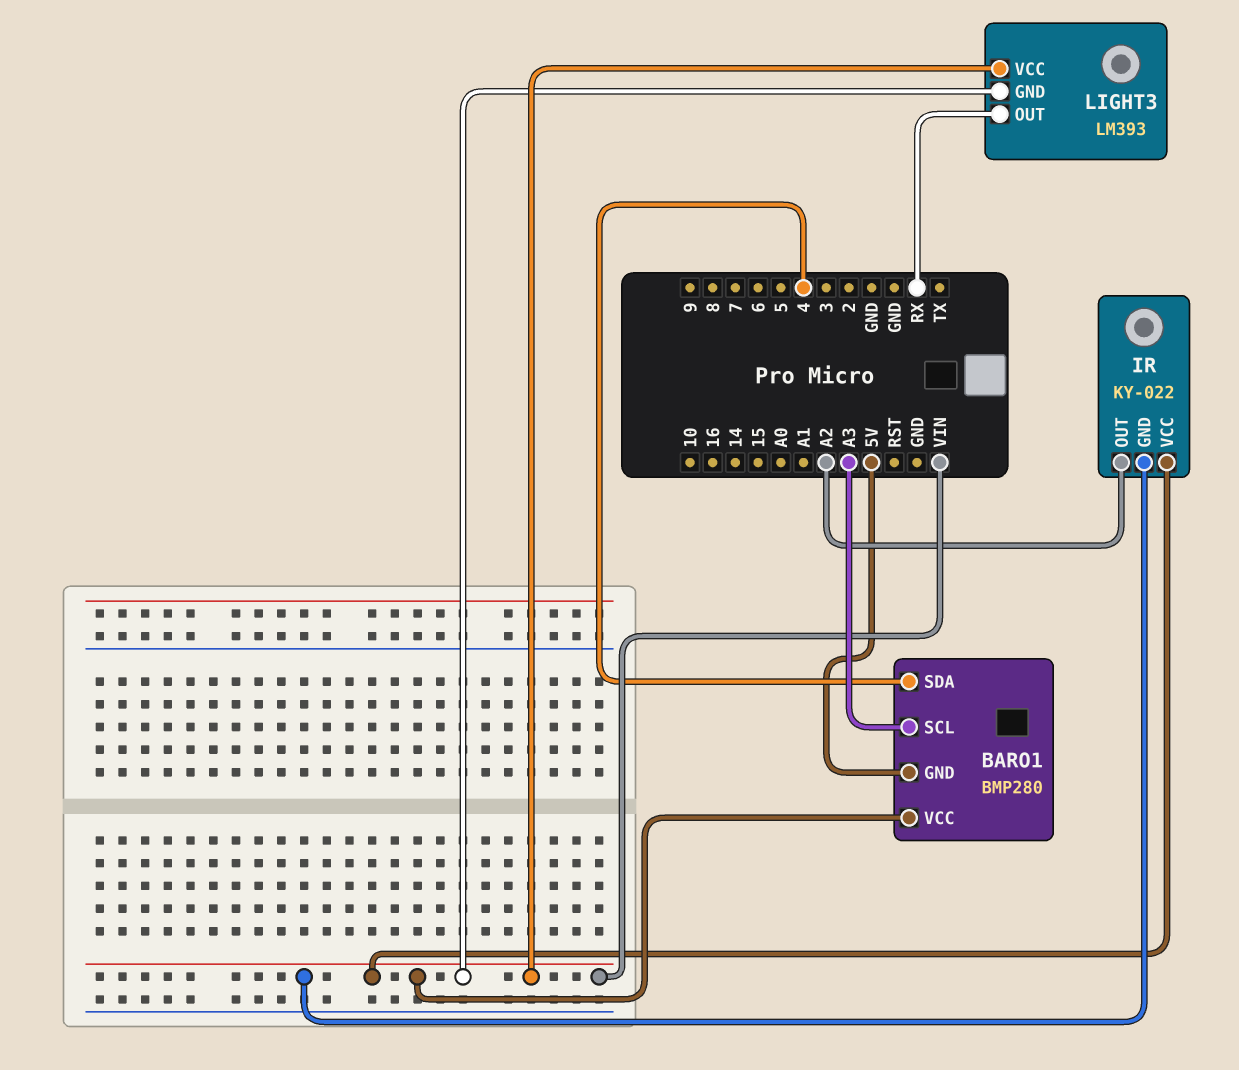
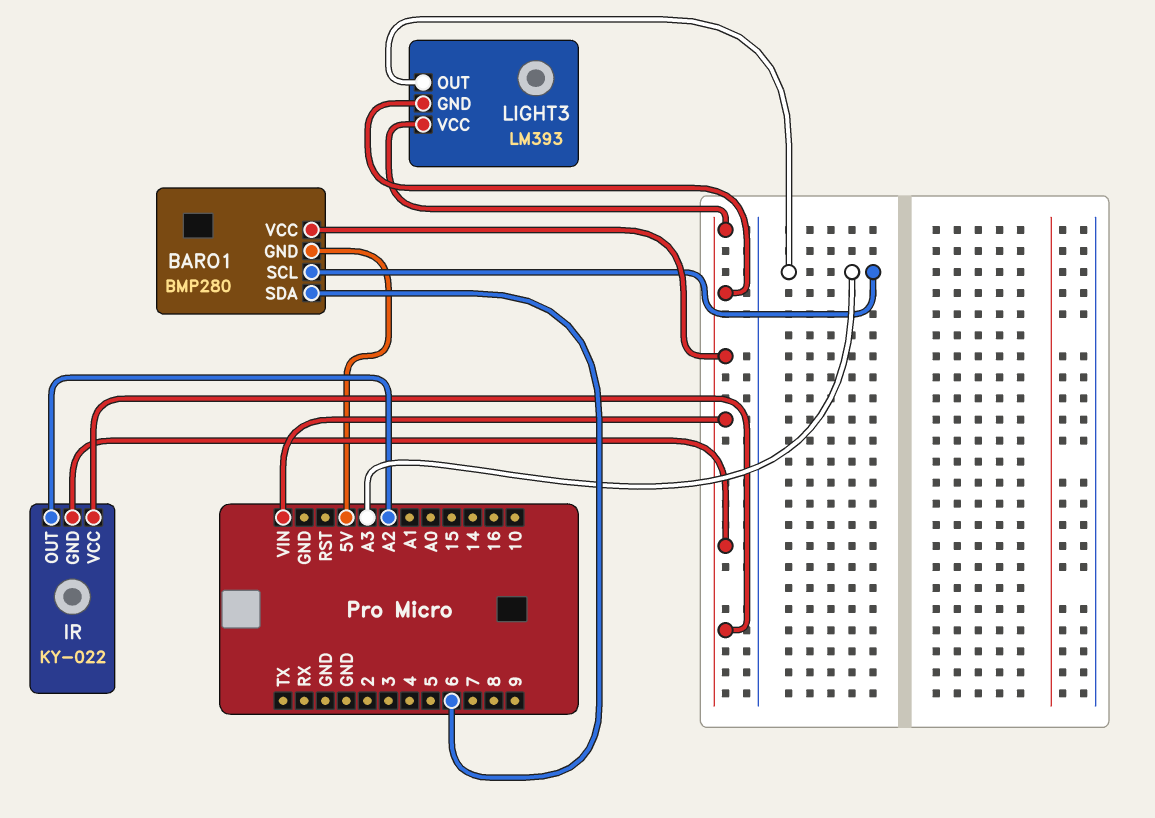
BARO1 pin SDA: 4 -> 6
LIGHT3 pin OUT: RX -> A3

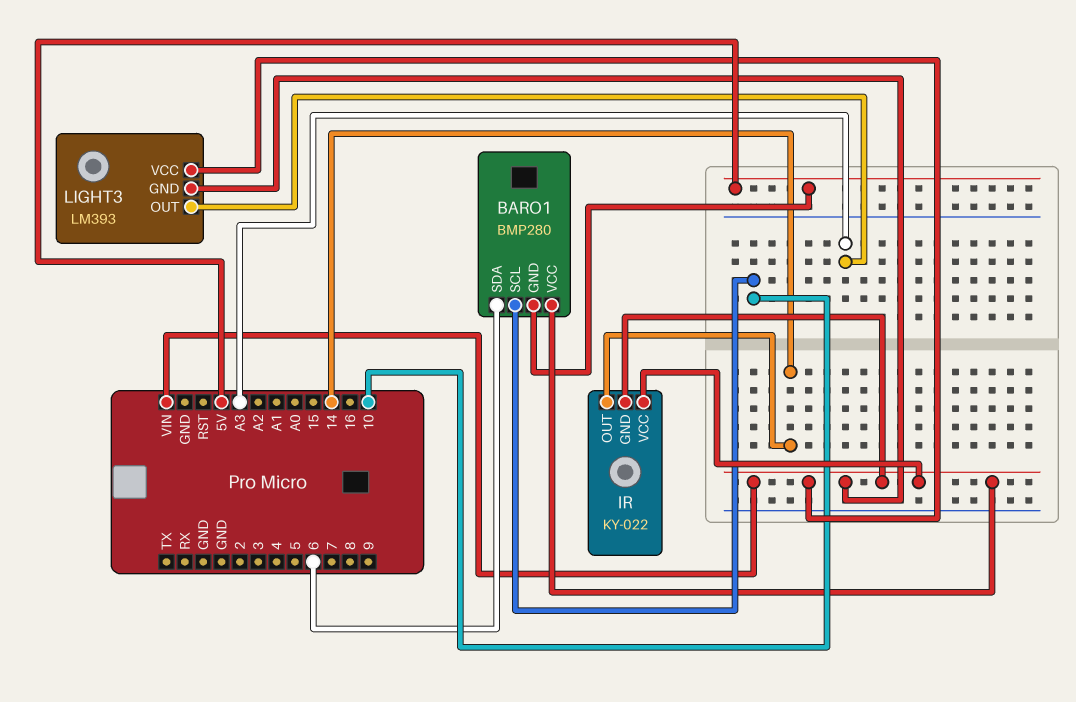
BARO1 pin SCL: A3 -> 10
IR pin OUT: A2 -> 14

